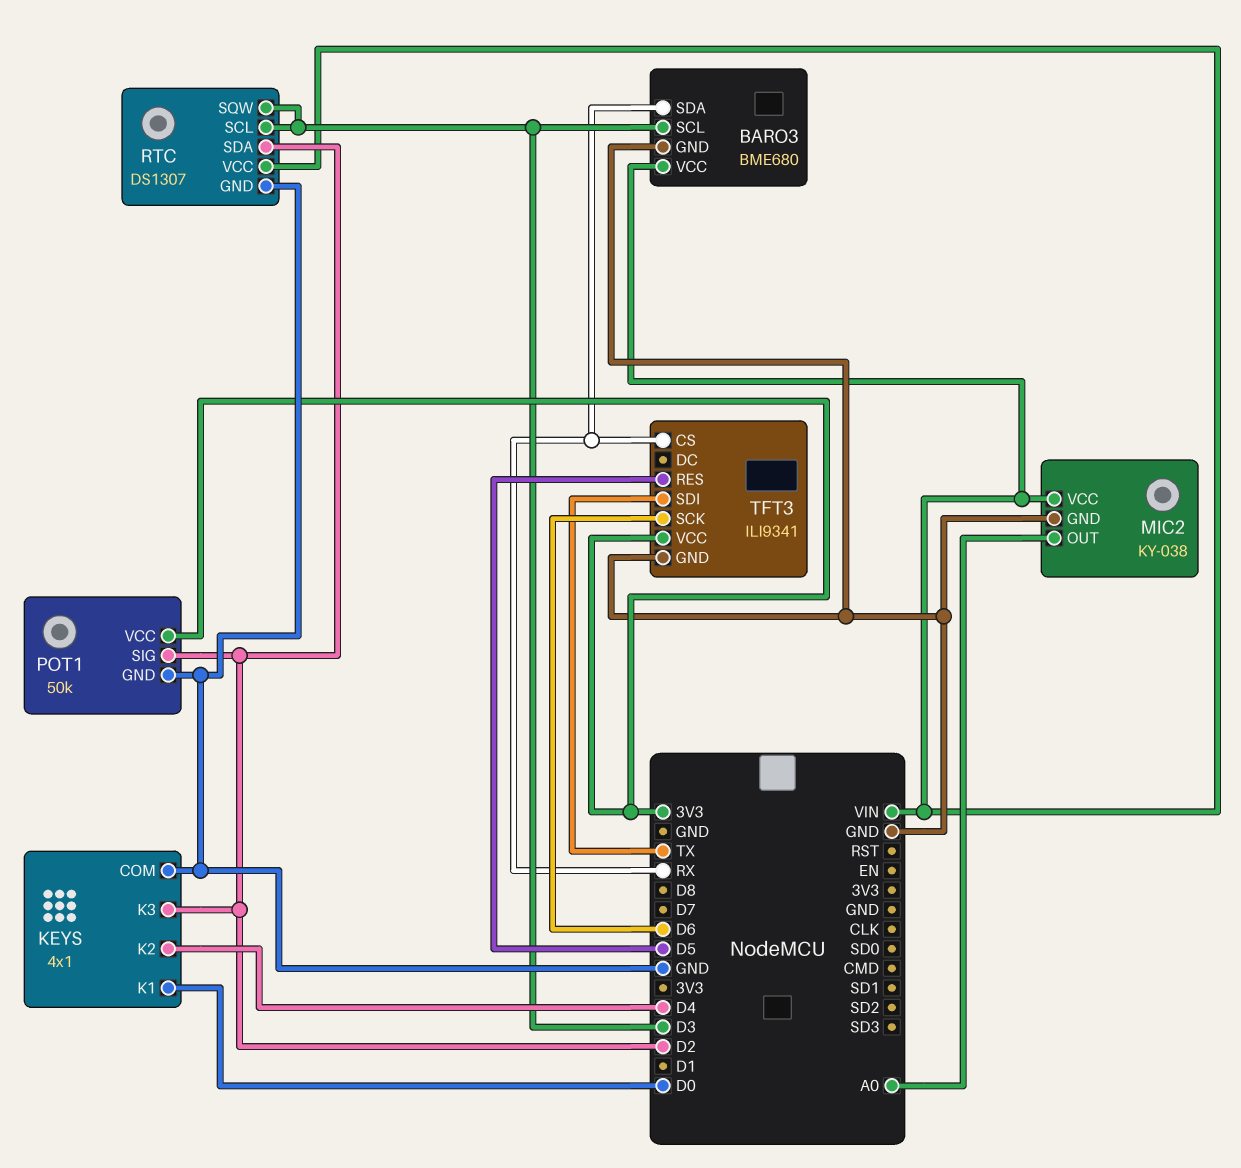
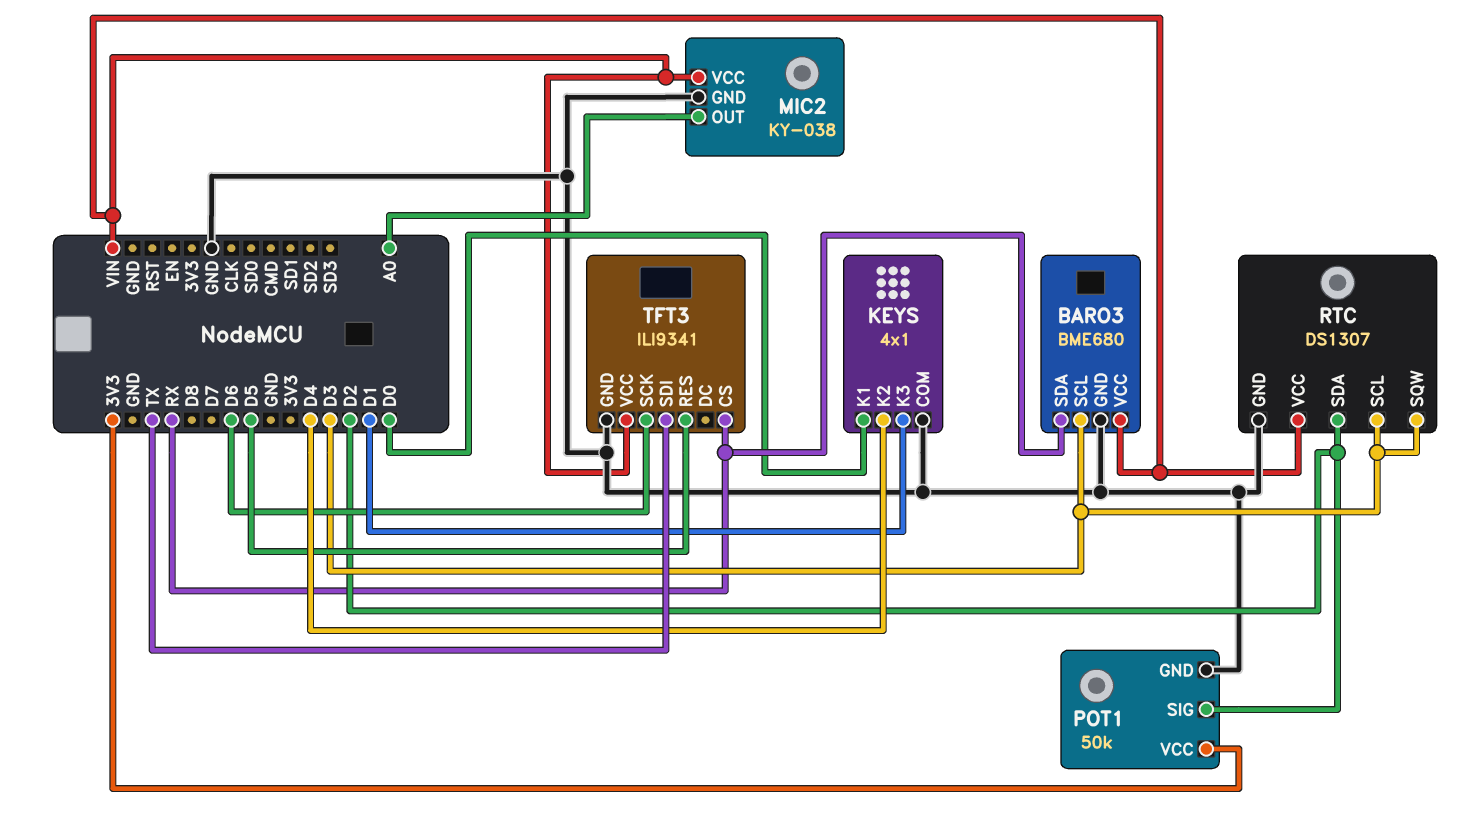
KEYS pin K3: D2 -> D1
TFT3 pin VCC: 3V3 -> VIN

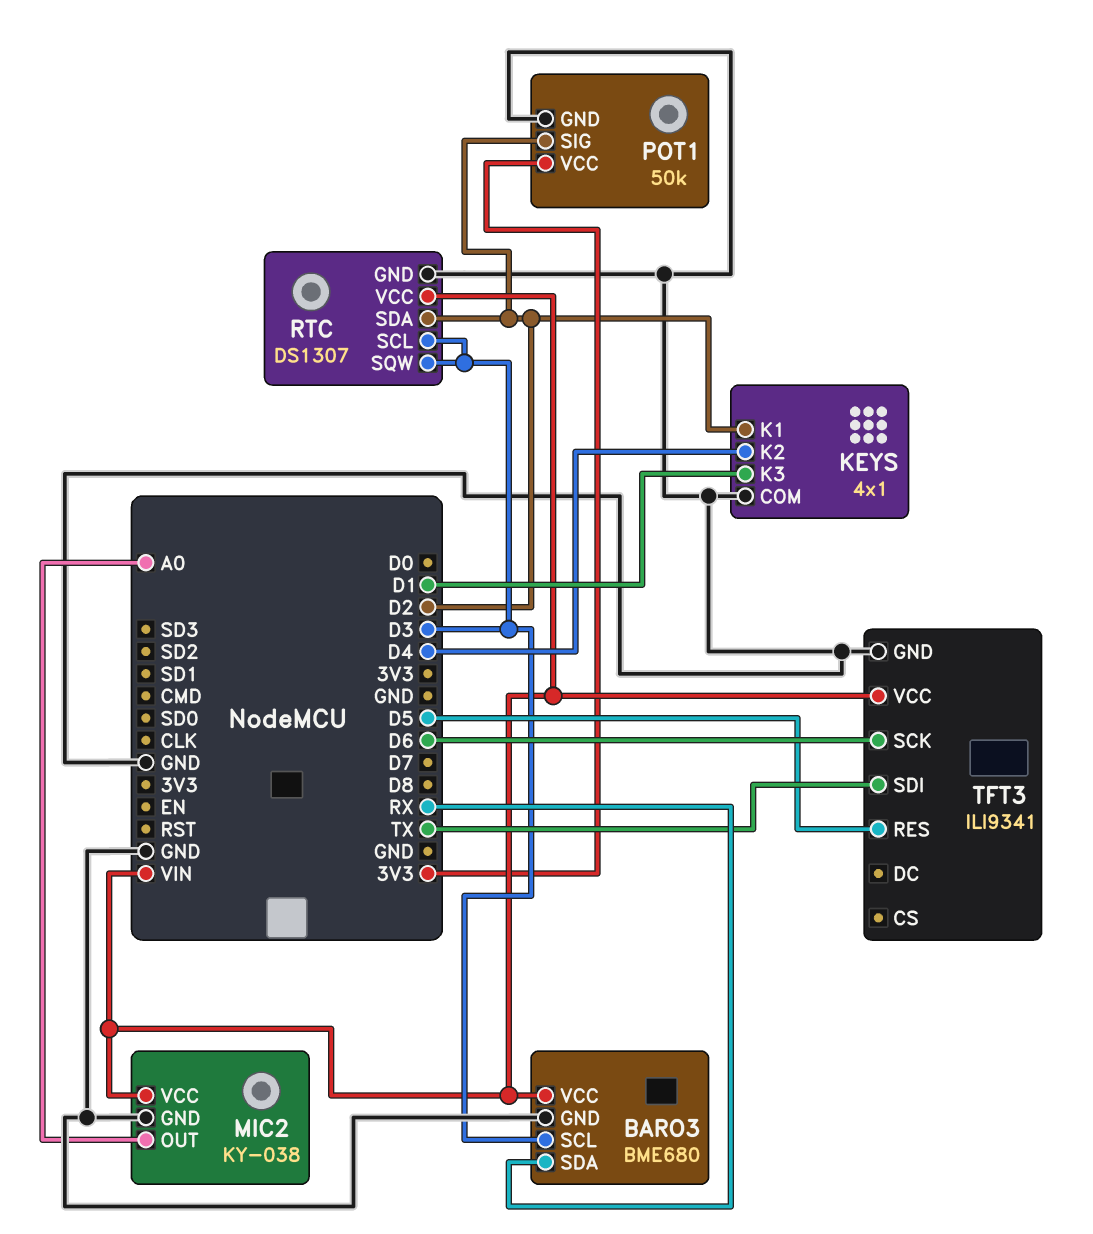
KEYS pin K1: D0 -> D2
TFT3 pin CS: RX -> none

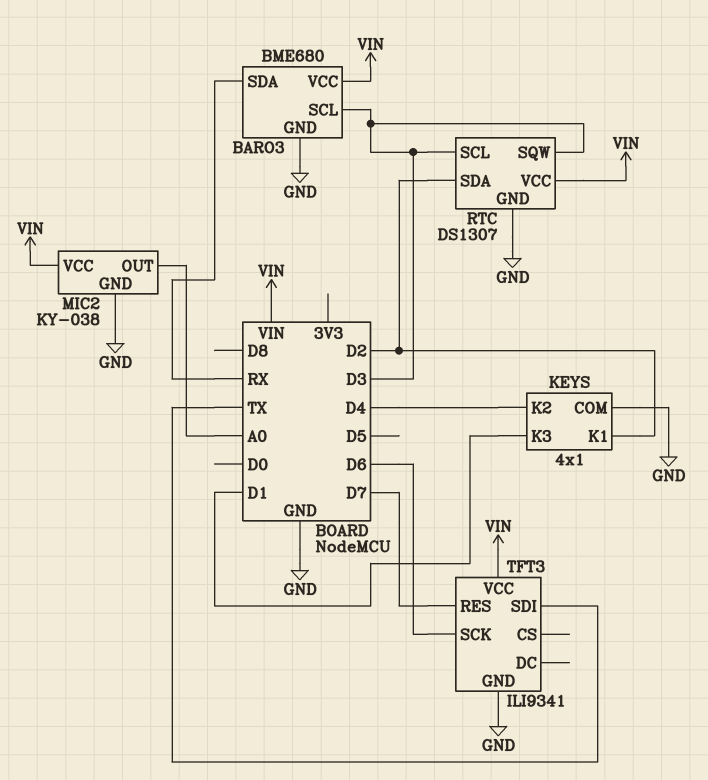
POT1: 50k -> none
POT1 pin GND: GND -> none
POT1 pin SIG: D2 -> none
POT1 pin VCC: 3V3 -> none
TFT3 pin RES: D5 -> D7

